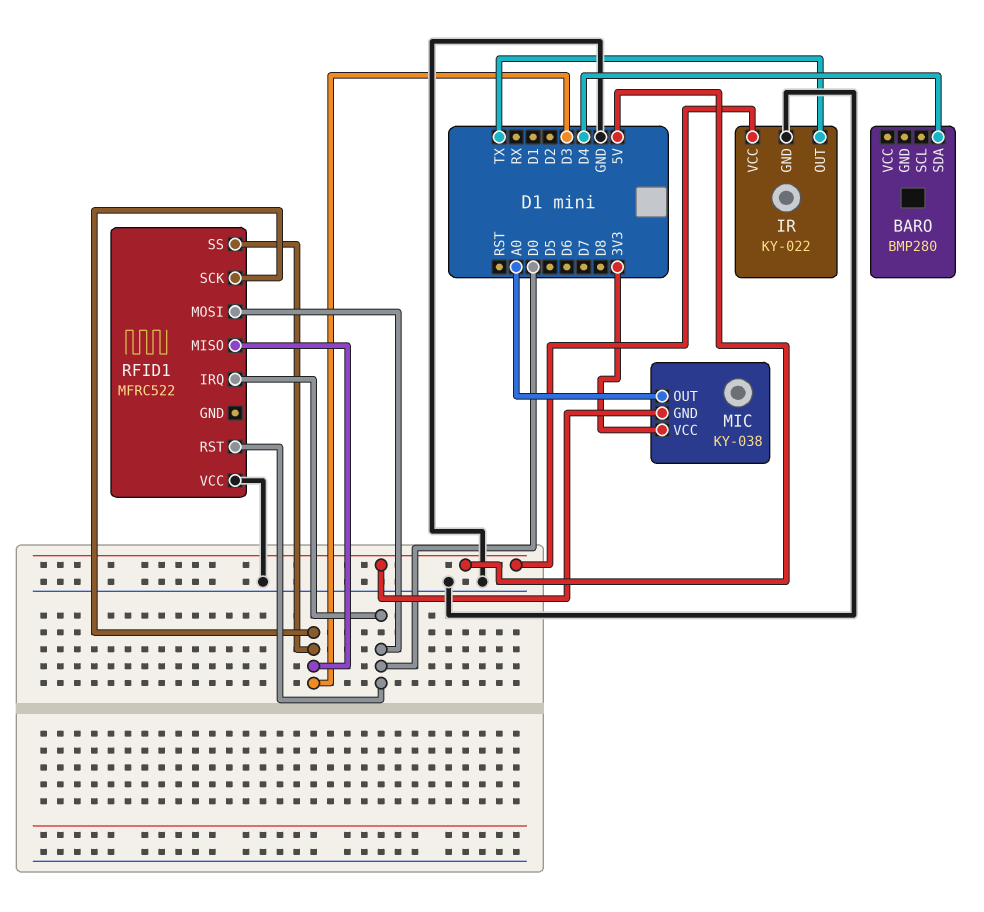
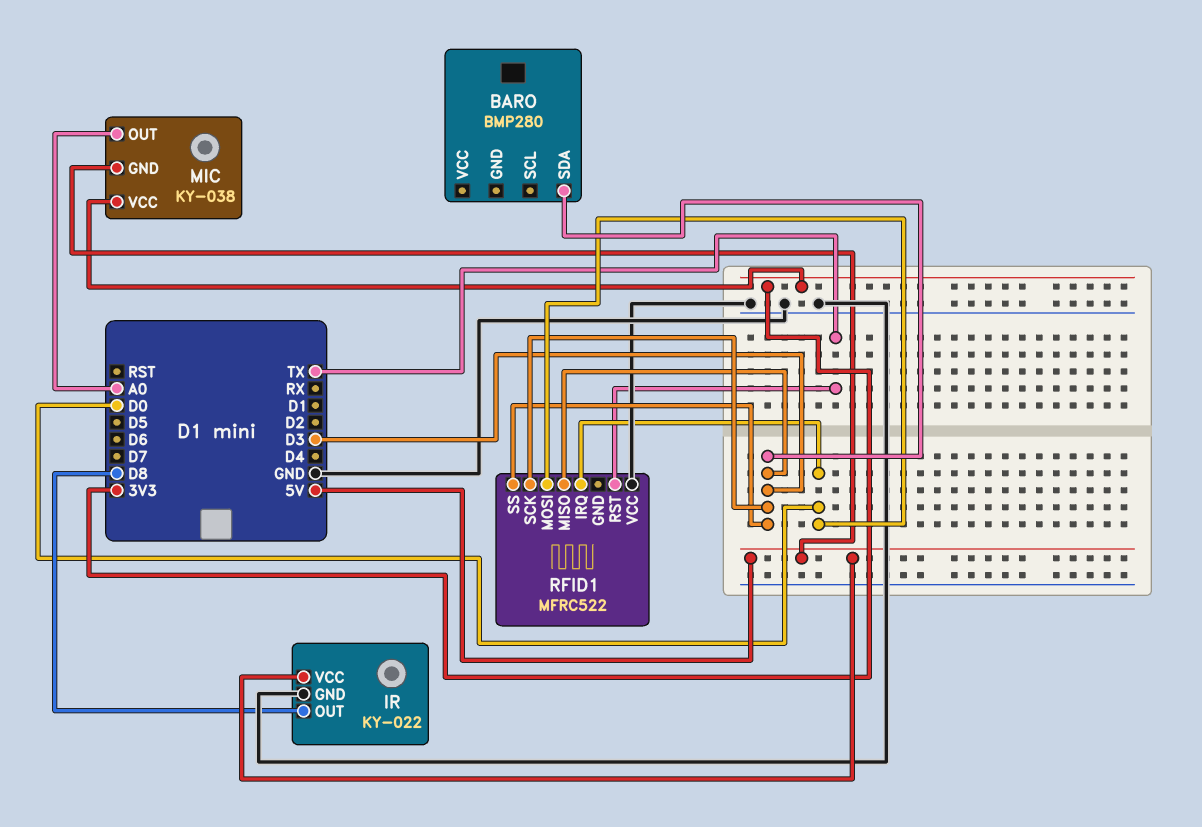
BARO pin SDA: D4 -> D3
IR pin OUT: TX -> D8
RFID1 pin RST: D0 -> TX

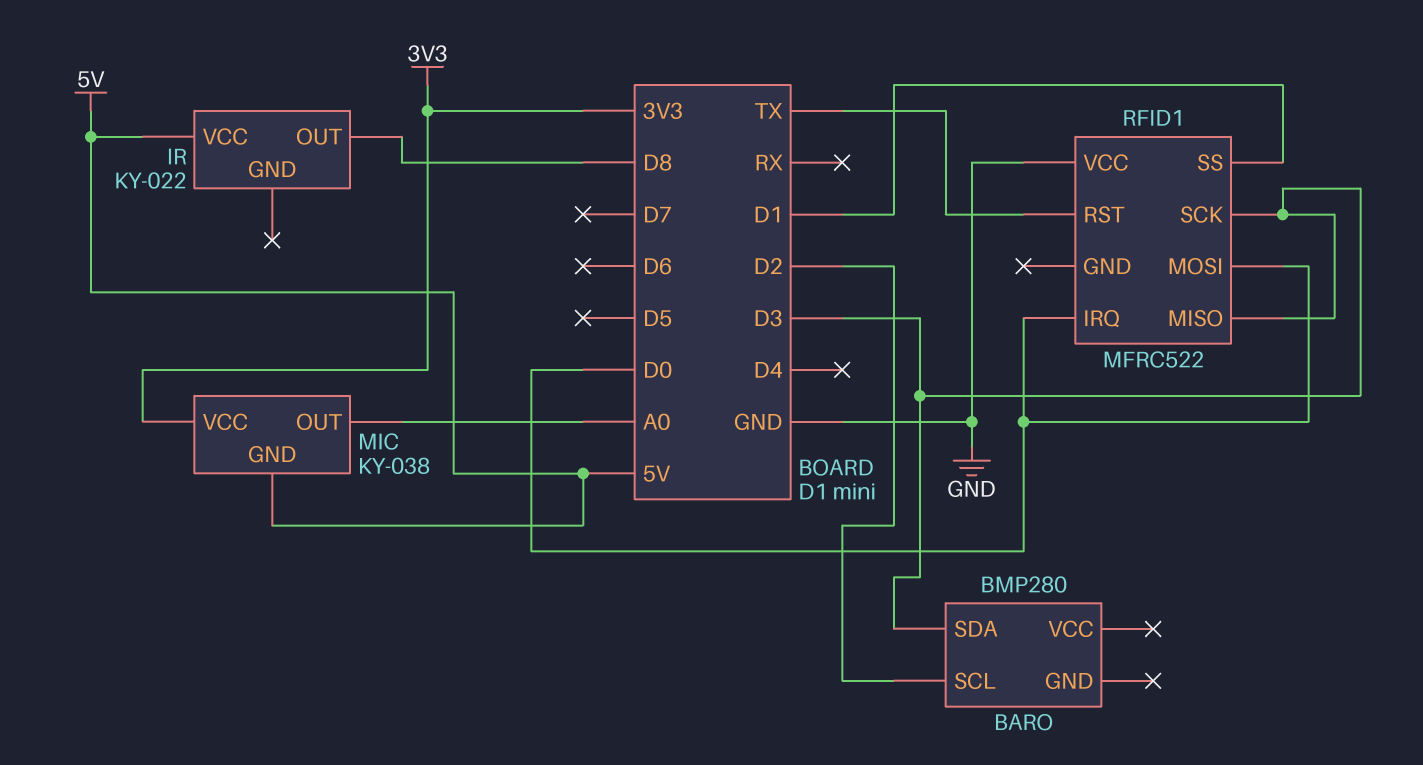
BARO pin SCL: none -> D2
IR pin GND: GND -> none
RFID1 pin SS: D3 -> D1

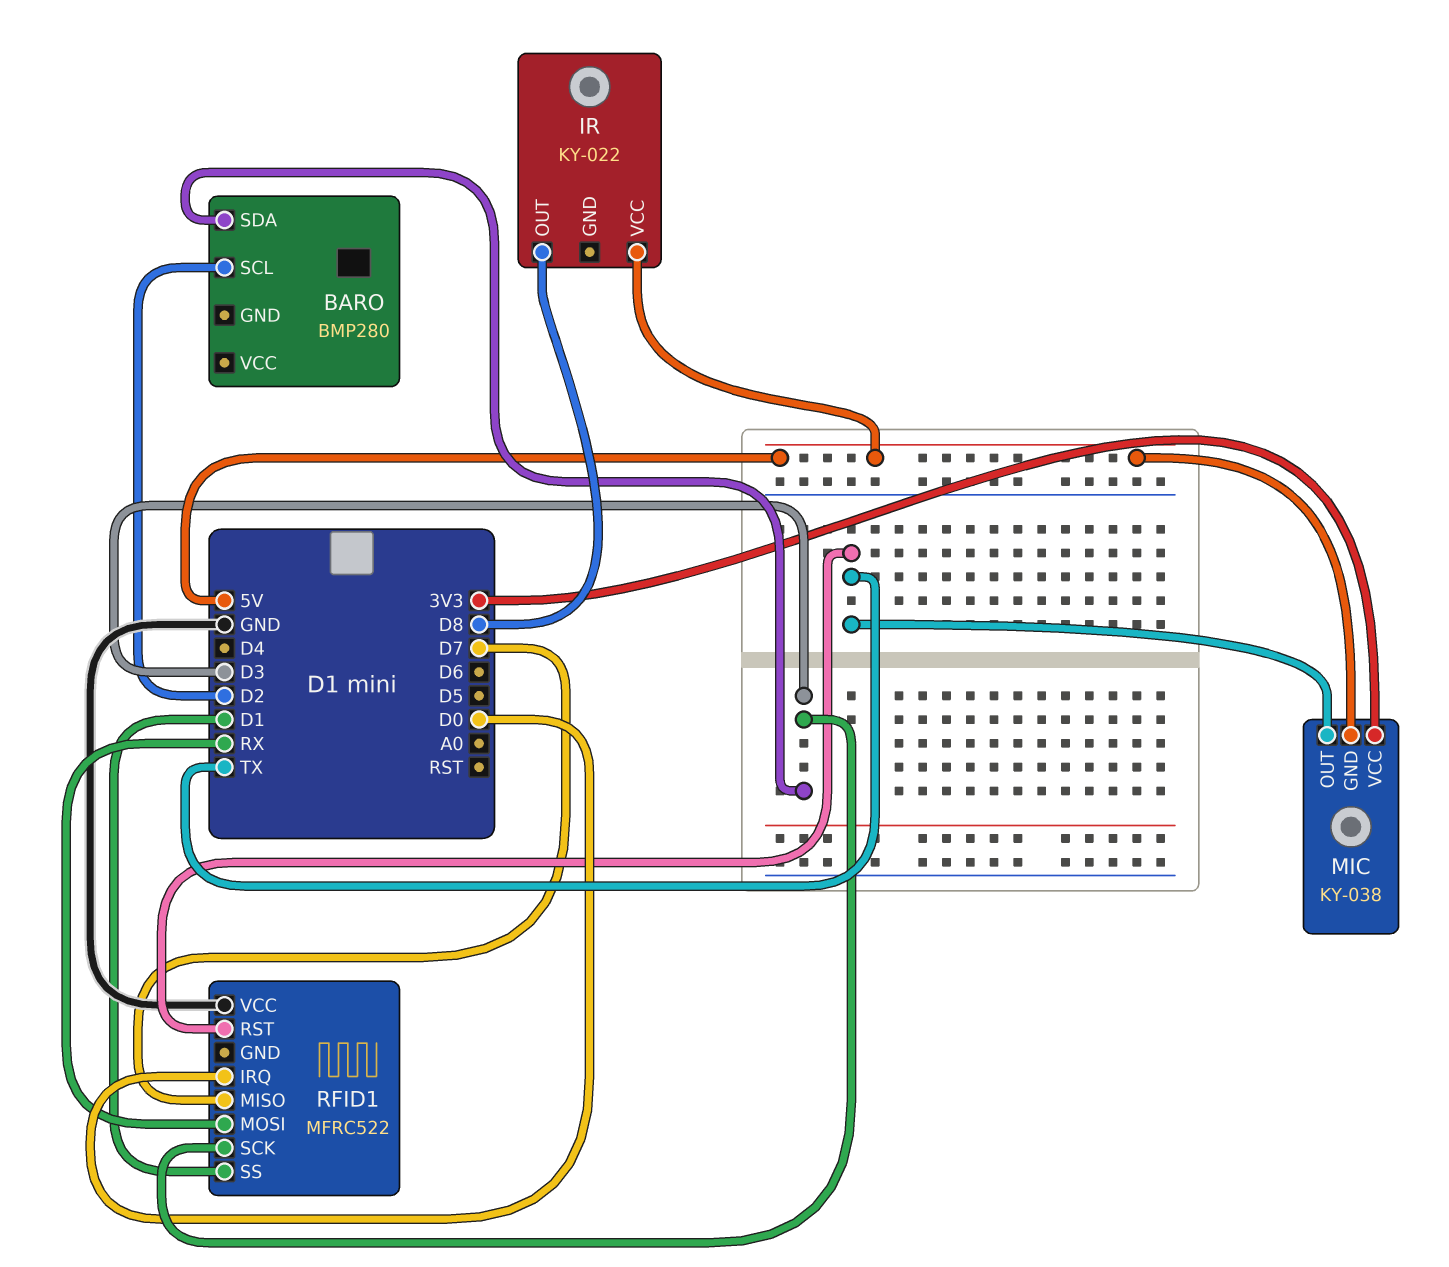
MIC pin OUT: A0 -> TX
RFID1 pin MISO: D3 -> D7
RFID1 pin MOSI: D0 -> RX

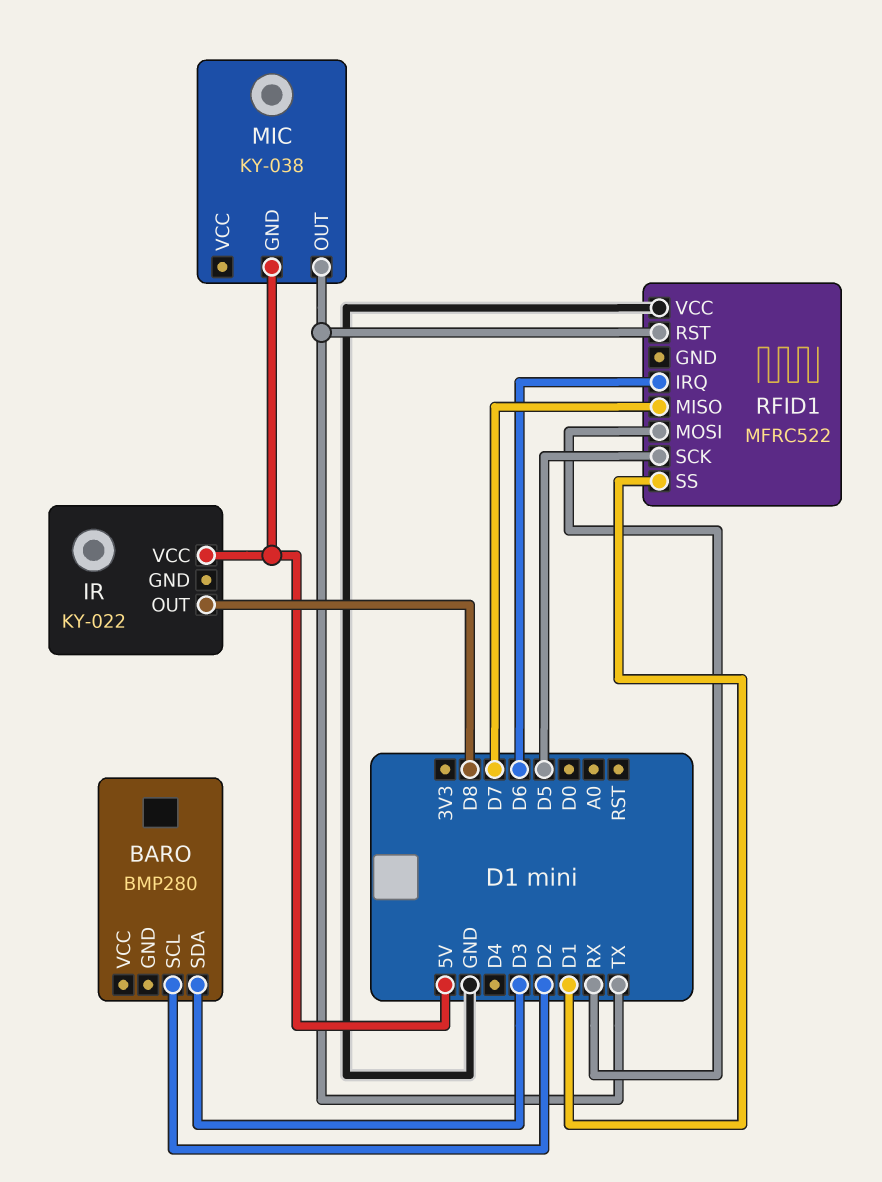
MIC pin VCC: 3V3 -> none
RFID1 pin IRQ: D0 -> D6
RFID1 pin SCK: D3 -> D5

